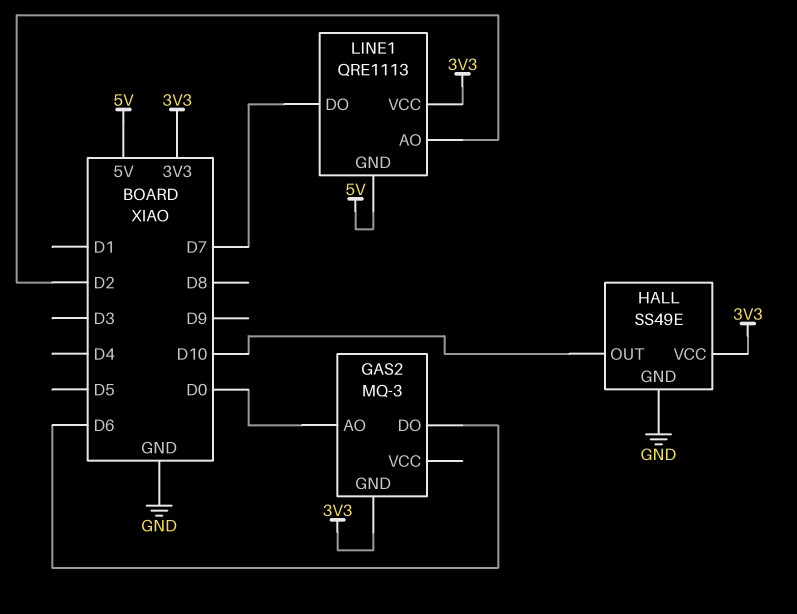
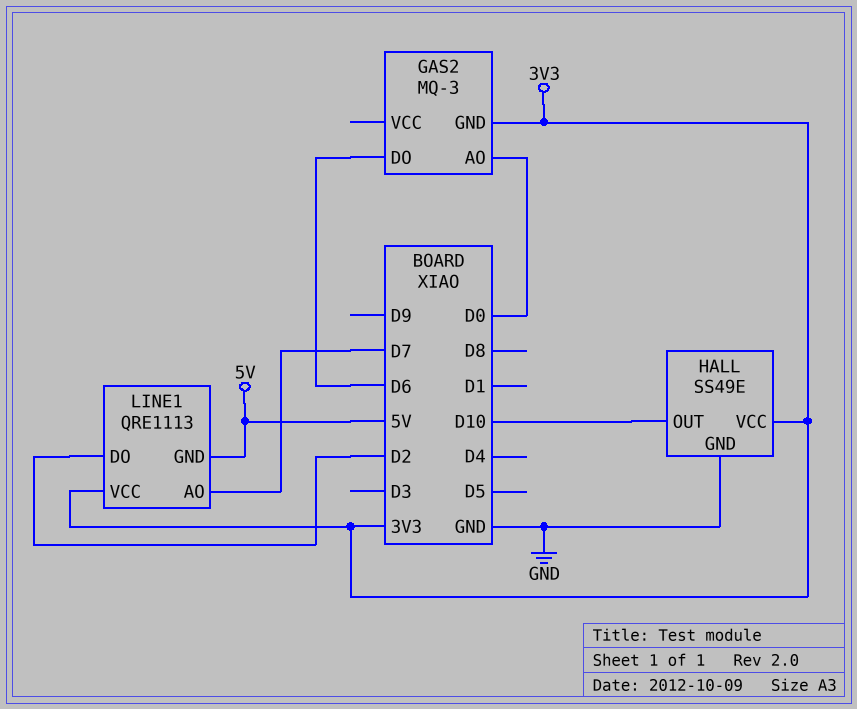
LINE1 pin AO: D2 -> D7
LINE1 pin DO: D7 -> D2

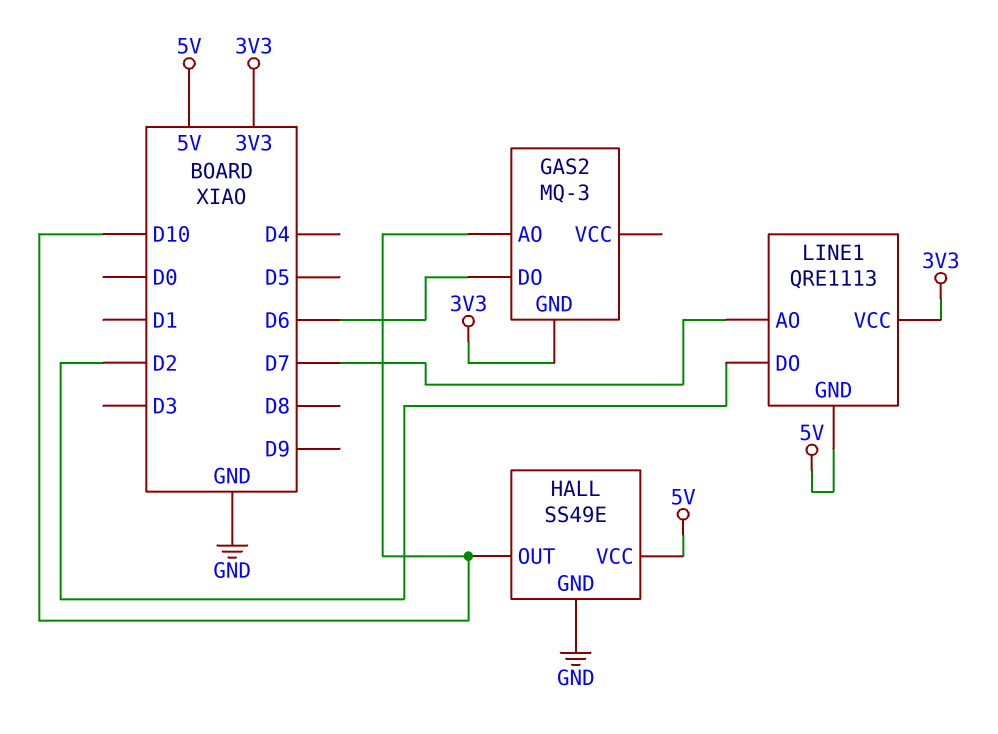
GAS2 pin AO: D0 -> D10
HALL pin VCC: 3V3 -> 5V

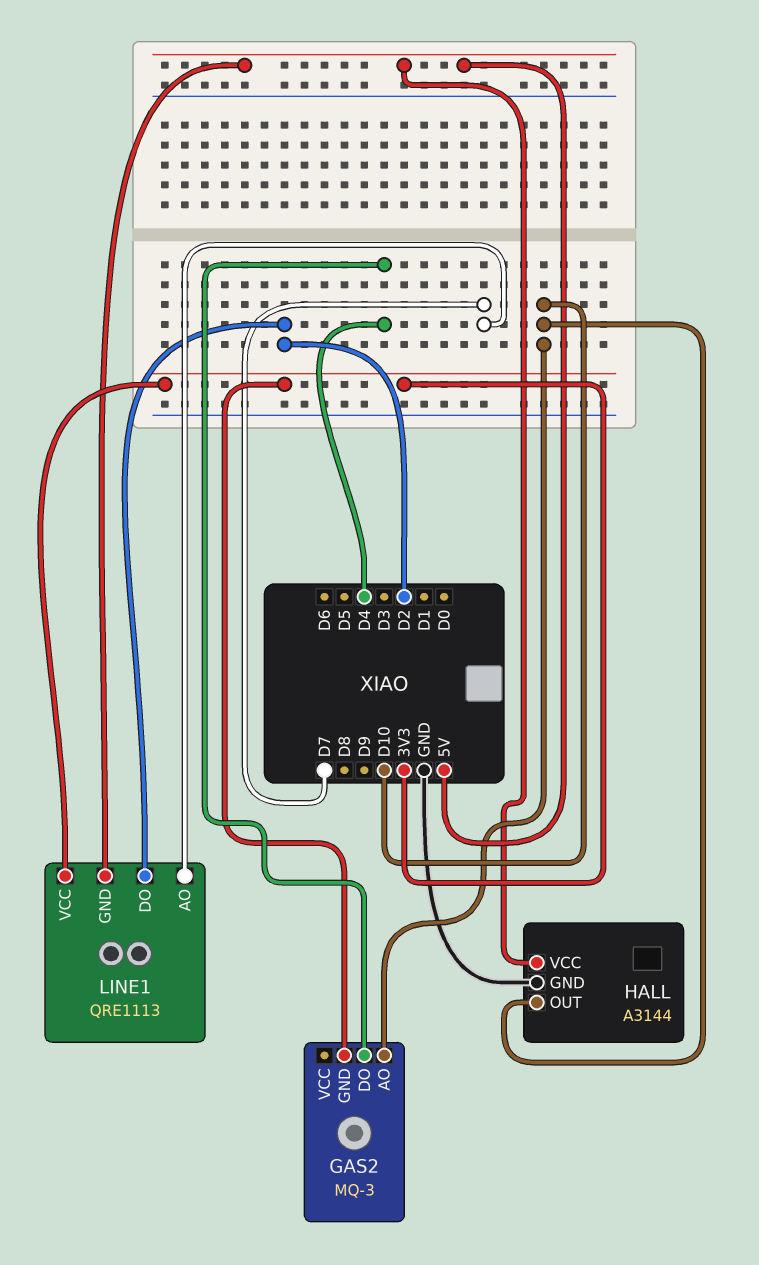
GAS2 pin DO: D6 -> D4
HALL: SS49E -> A3144

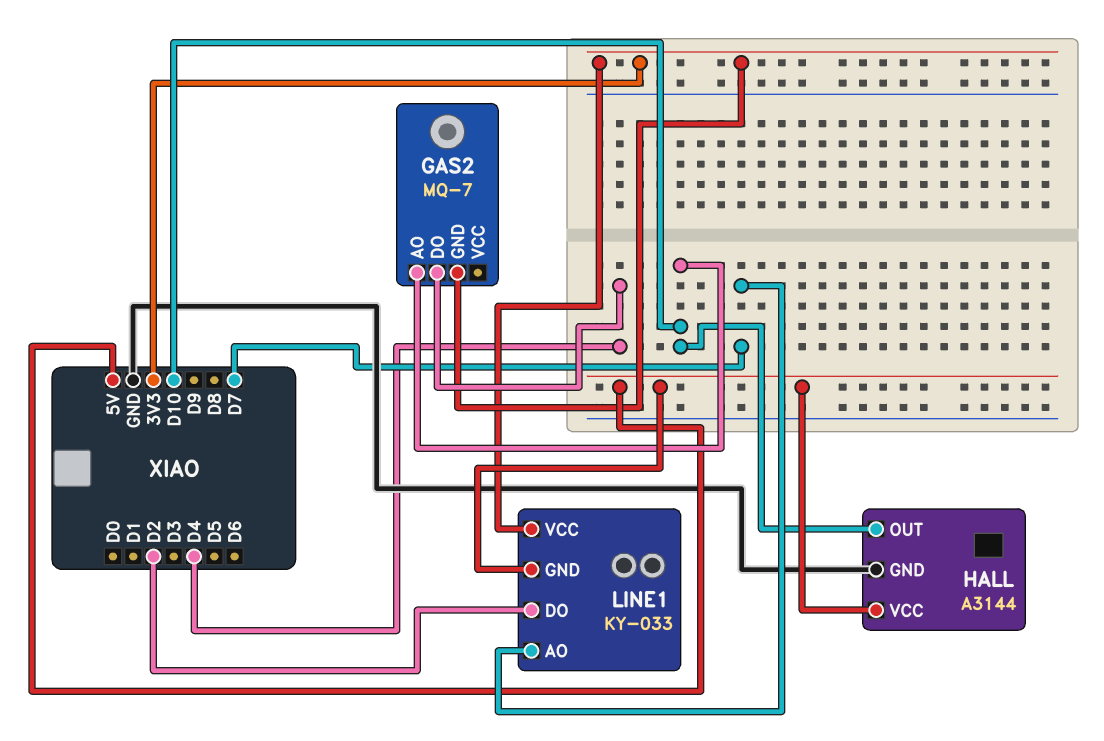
GAS2: MQ-3 -> MQ-7
LINE1: QRE1113 -> KY-033

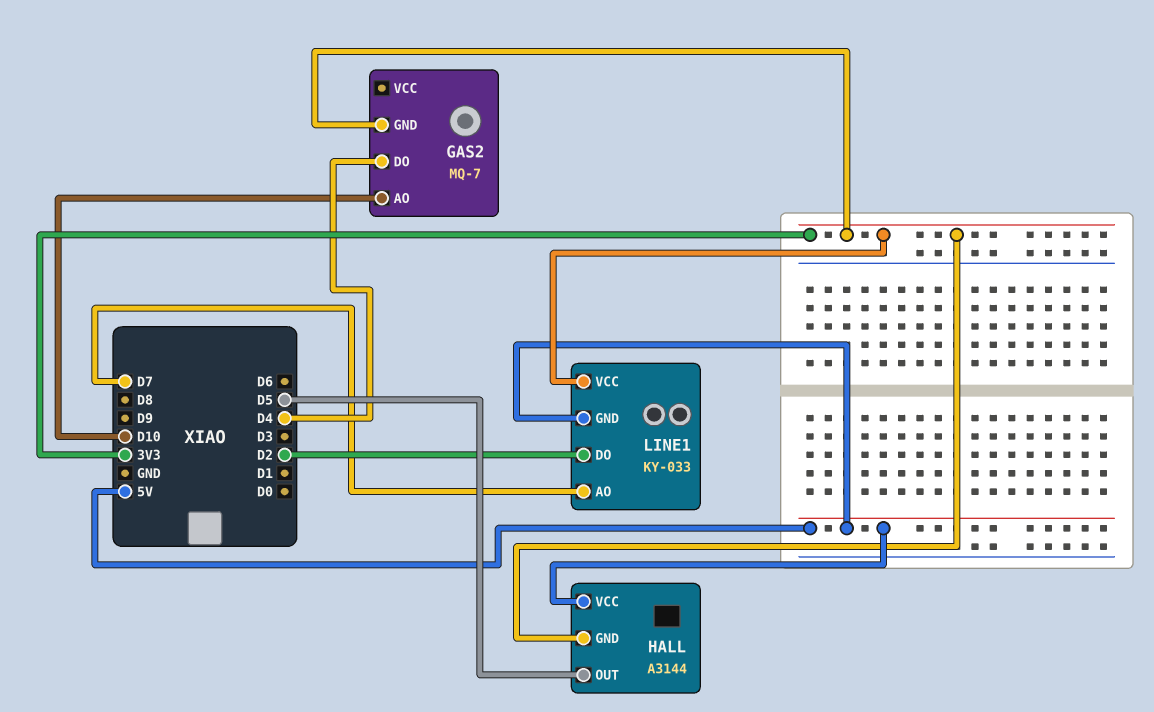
HALL pin GND: GND -> 3V3
HALL pin OUT: D10 -> D5

